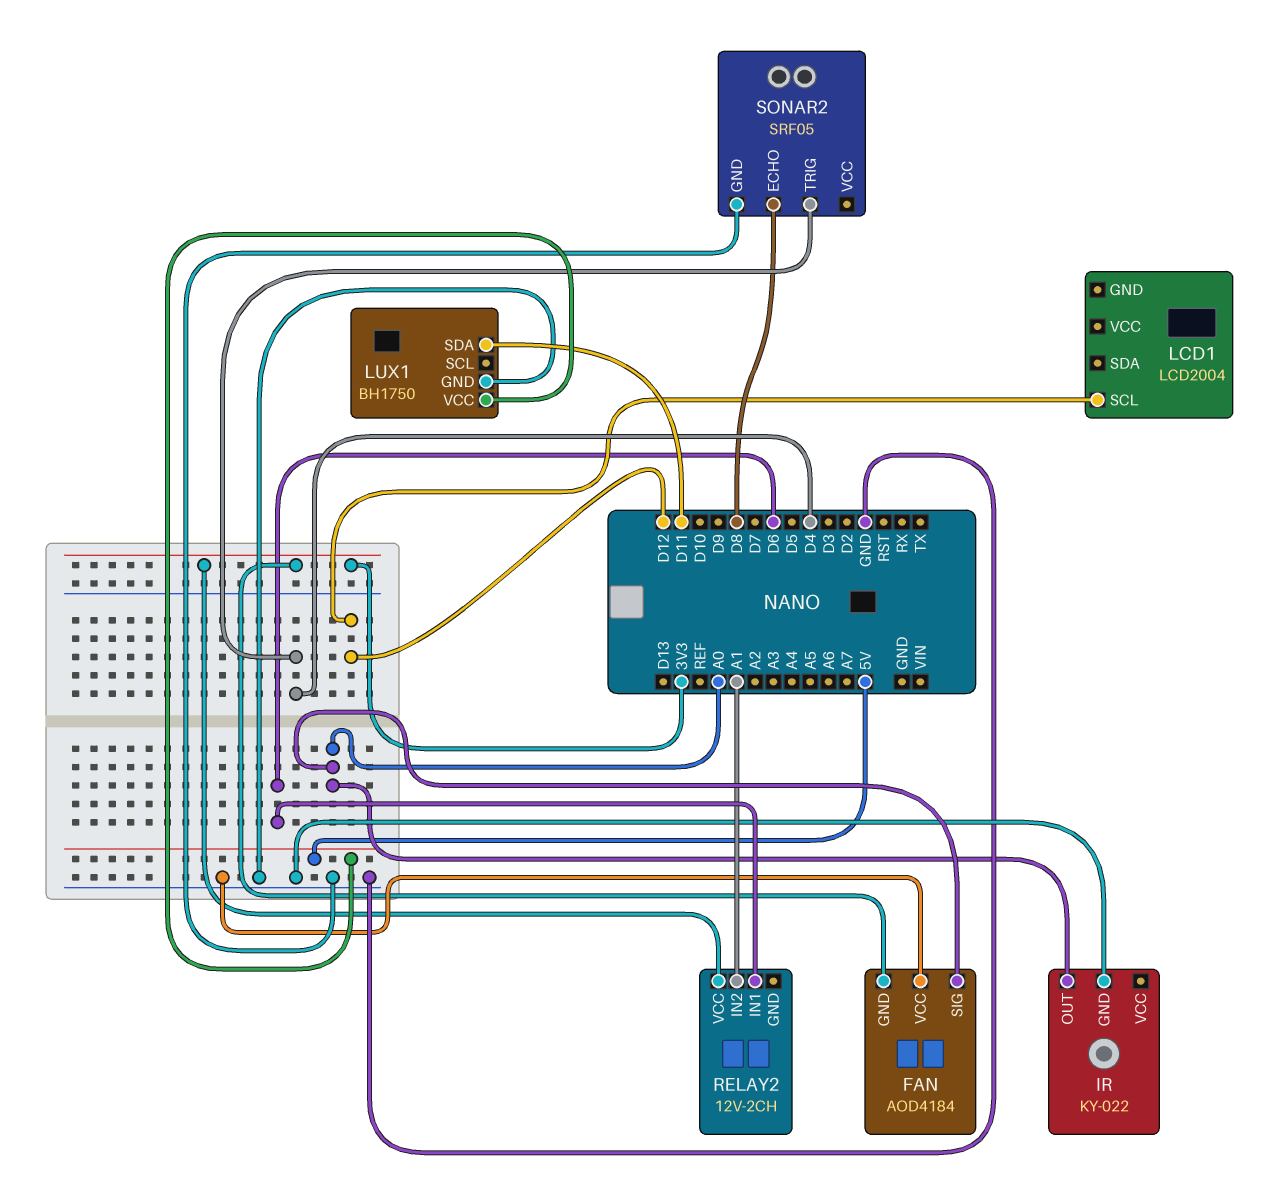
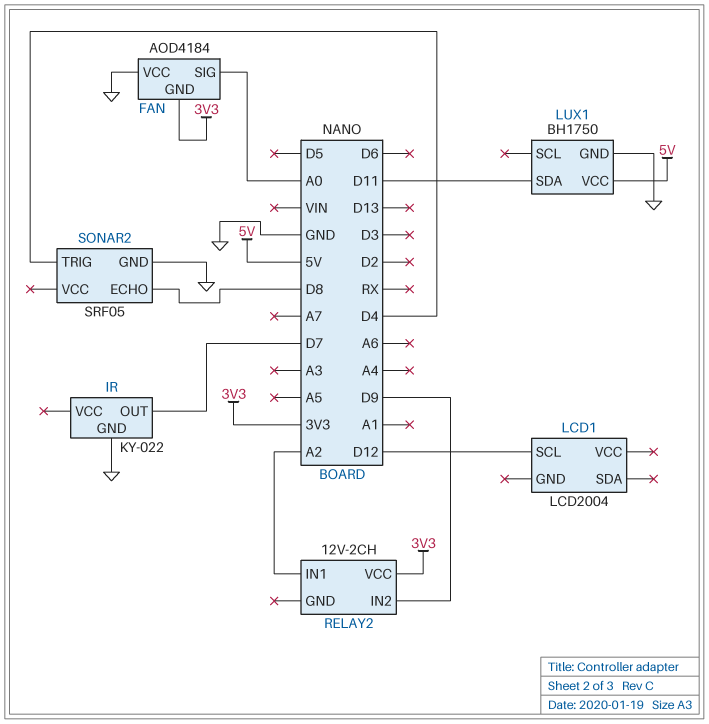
IR pin OUT: A0 -> D7
RELAY2 pin IN1: D6 -> A2
RELAY2 pin IN2: A1 -> D9

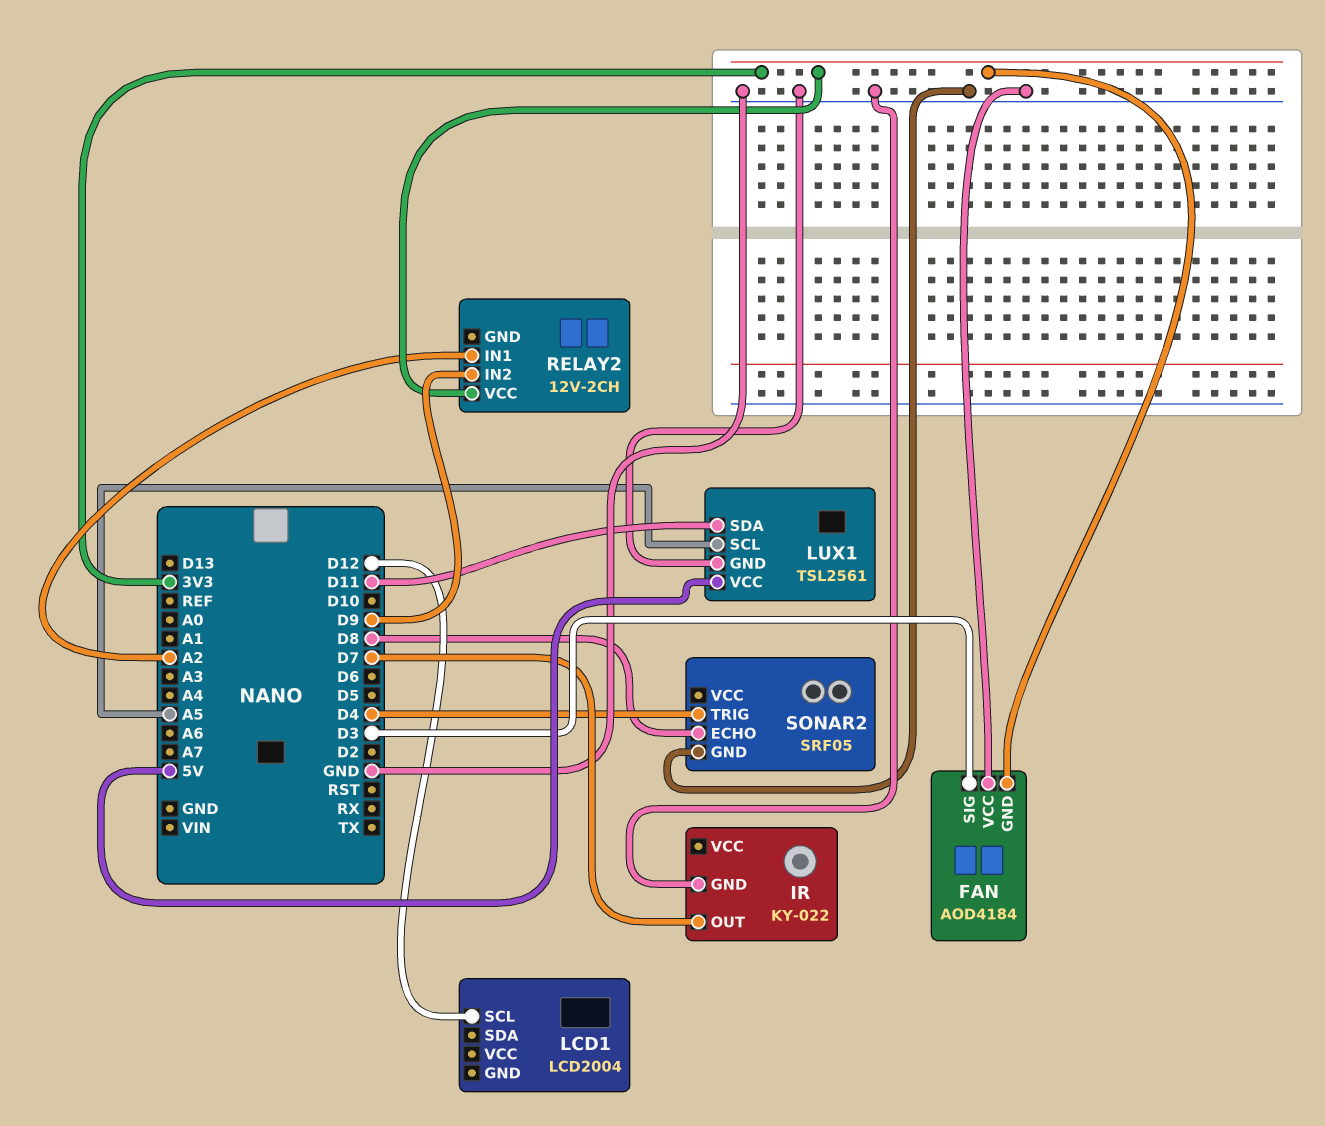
FAN pin SIG: A0 -> D3
LUX1: BH1750 -> TSL2561
LUX1 pin SCL: none -> A5

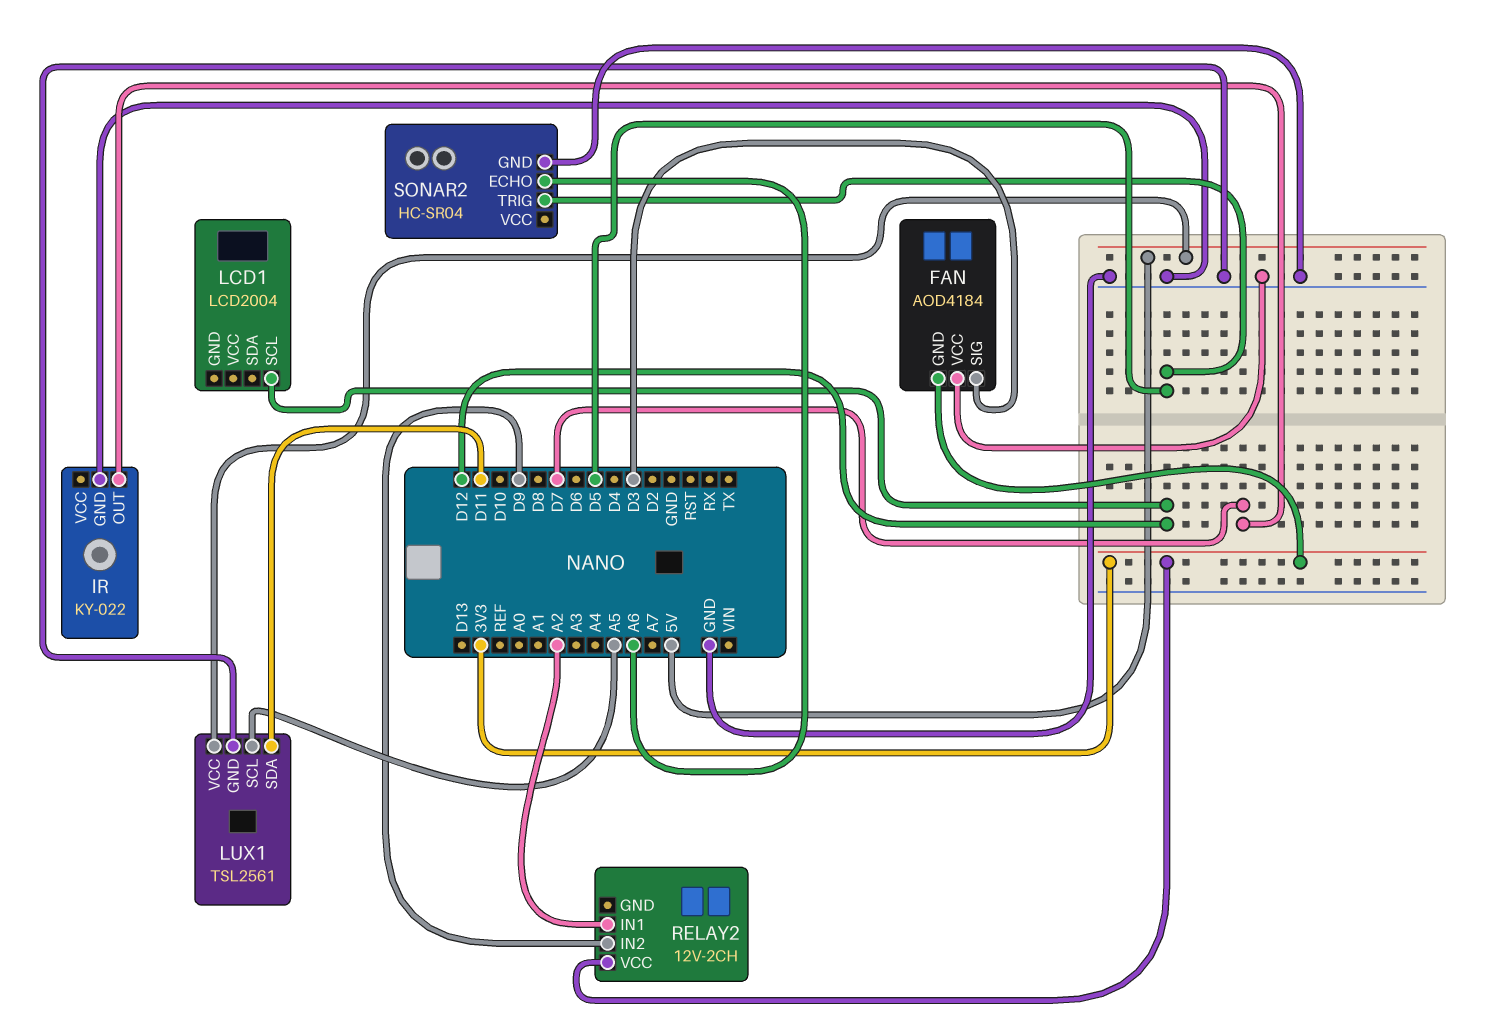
SONAR2: SRF05 -> HC-SR04
SONAR2 pin ECHO: D8 -> A6
SONAR2 pin TRIG: D4 -> D5

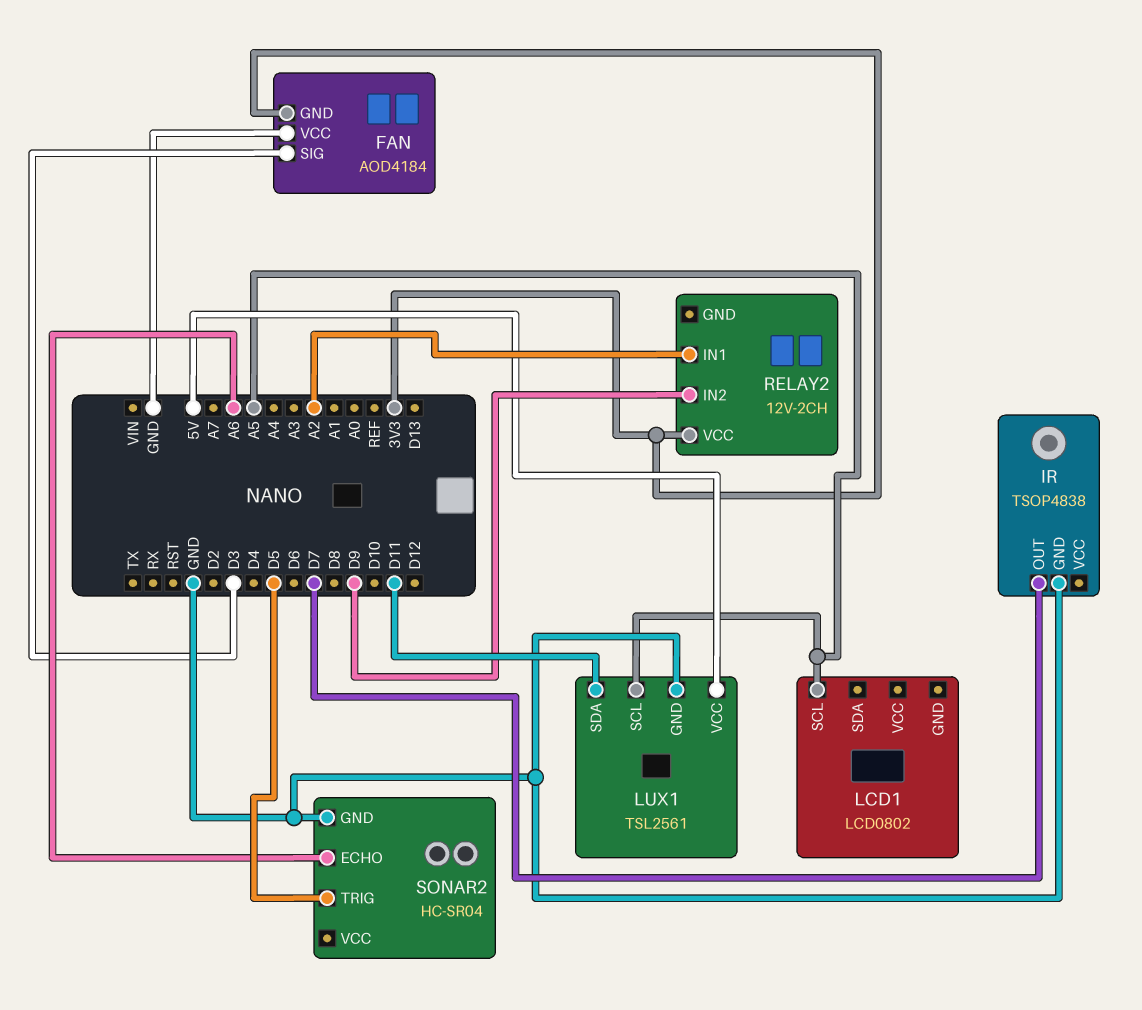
IR: KY-022 -> TSOP4838
LCD1: LCD2004 -> LCD0802
LCD1 pin SCL: D12 -> A5

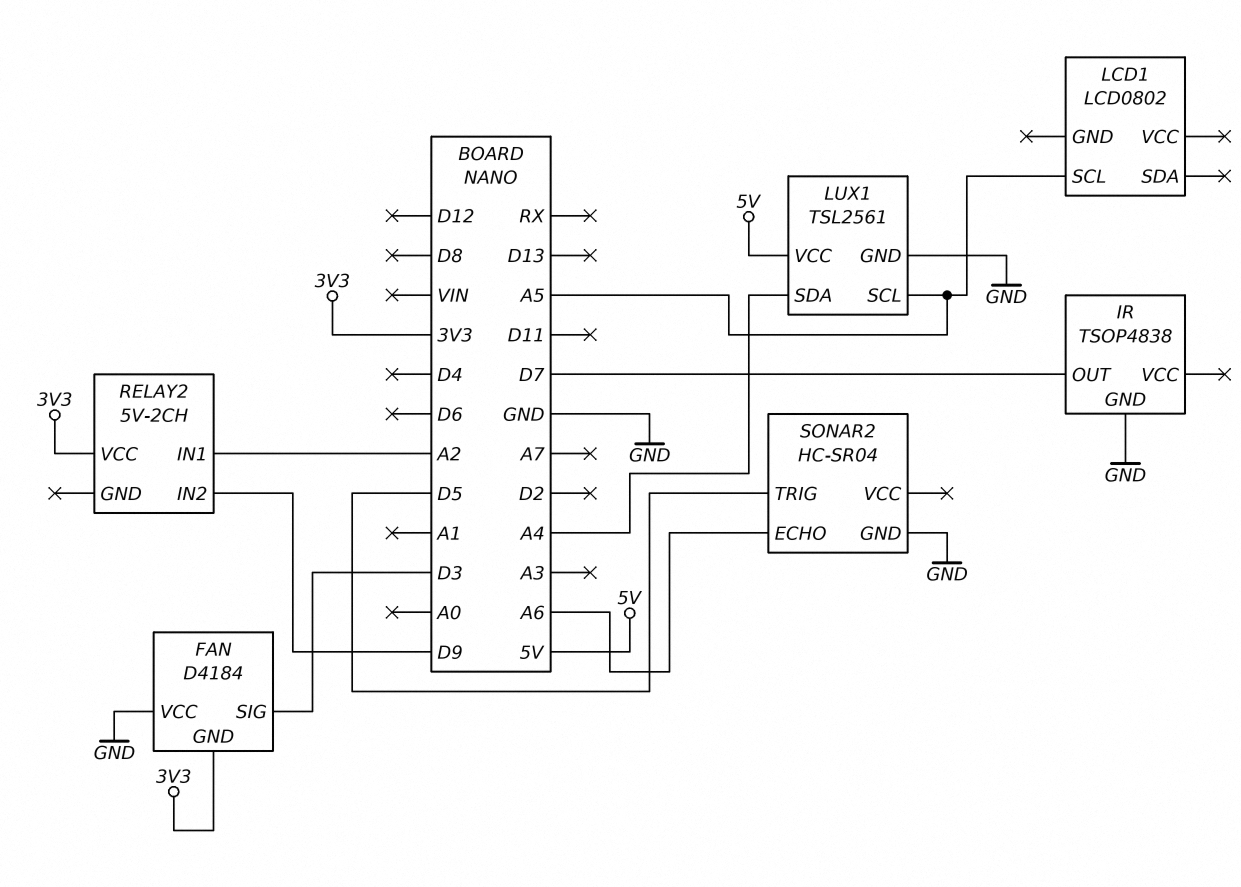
FAN: AOD4184 -> D4184
LUX1 pin SDA: D11 -> A4
RELAY2: 12V-2CH -> 5V-2CH

